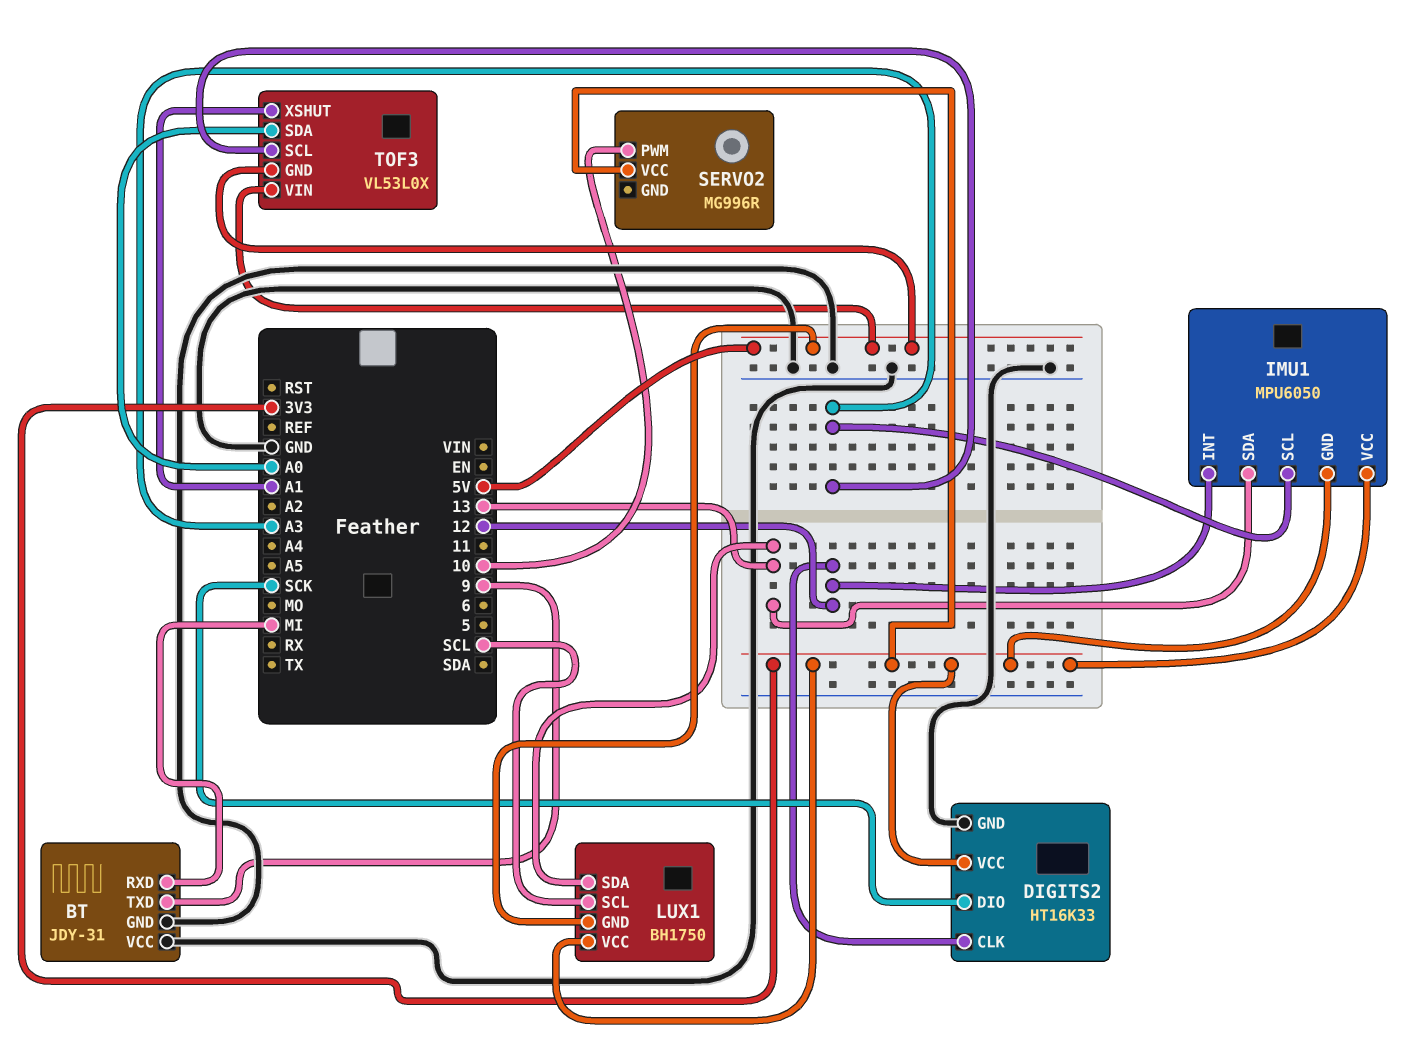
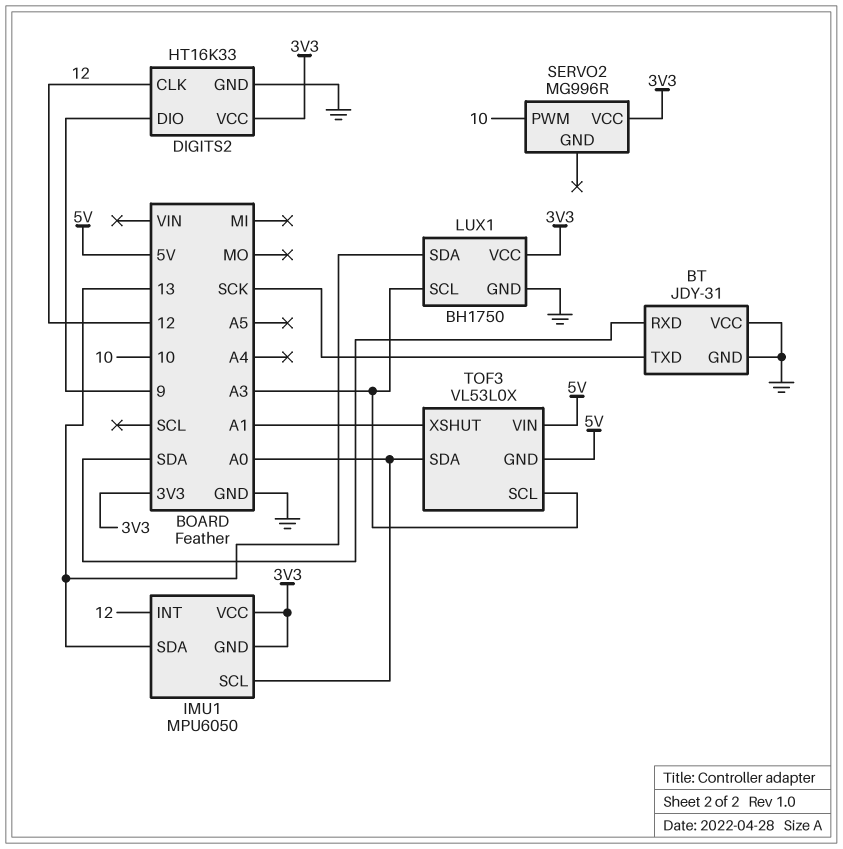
BT pin RXD: MI -> SDA
BT pin TXD: 9 -> SCK
DIGITS2 pin DIO: SCK -> 9
IMU1 pin SCL: A3 -> A0
LUX1 pin GND: 5V -> GND
LUX1 pin SCL: SCL -> A3

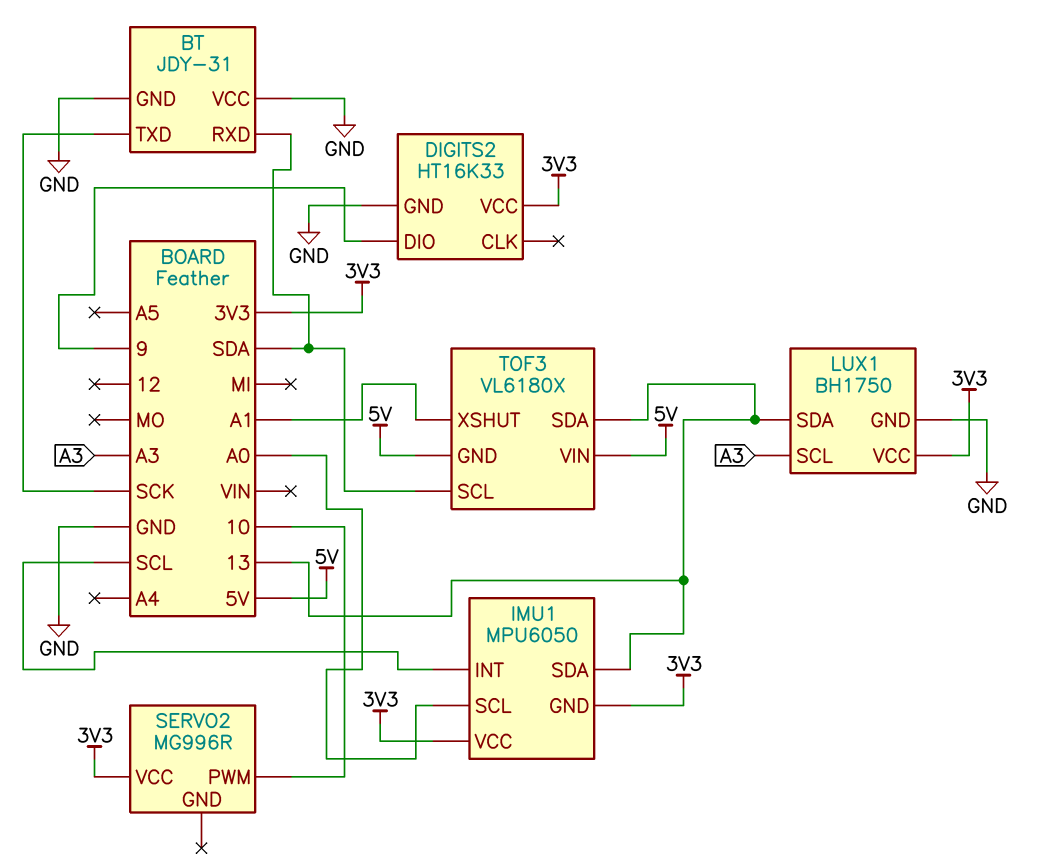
DIGITS2 pin CLK: 12 -> none
IMU1 pin INT: 12 -> SCL
TOF3: VL53L0X -> VL6180X
TOF3 pin SCL: A3 -> SDA
TOF3 pin SDA: A0 -> 13

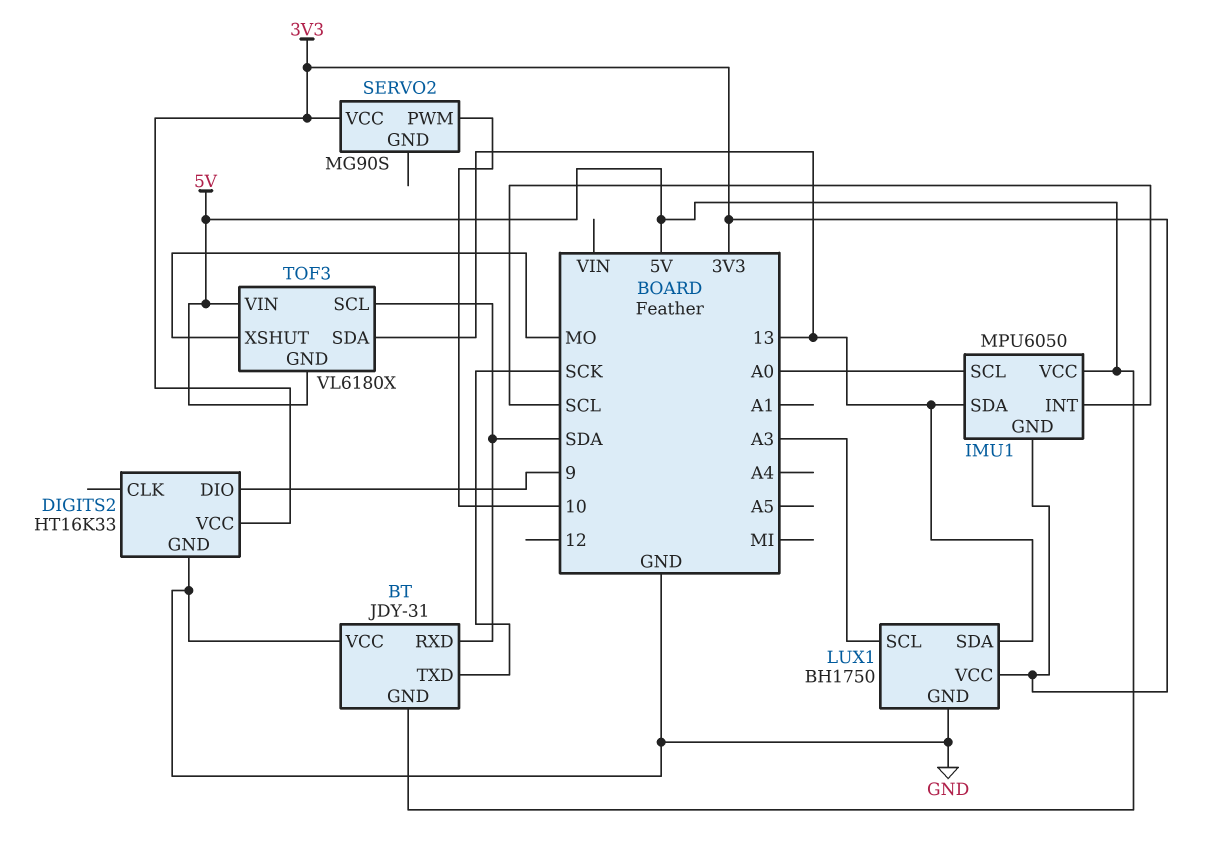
BT pin GND: GND -> 5V
IMU1 pin VCC: 3V3 -> 5V
SERVO2: MG996R -> MG90S
TOF3 pin XSHUT: A1 -> MO

